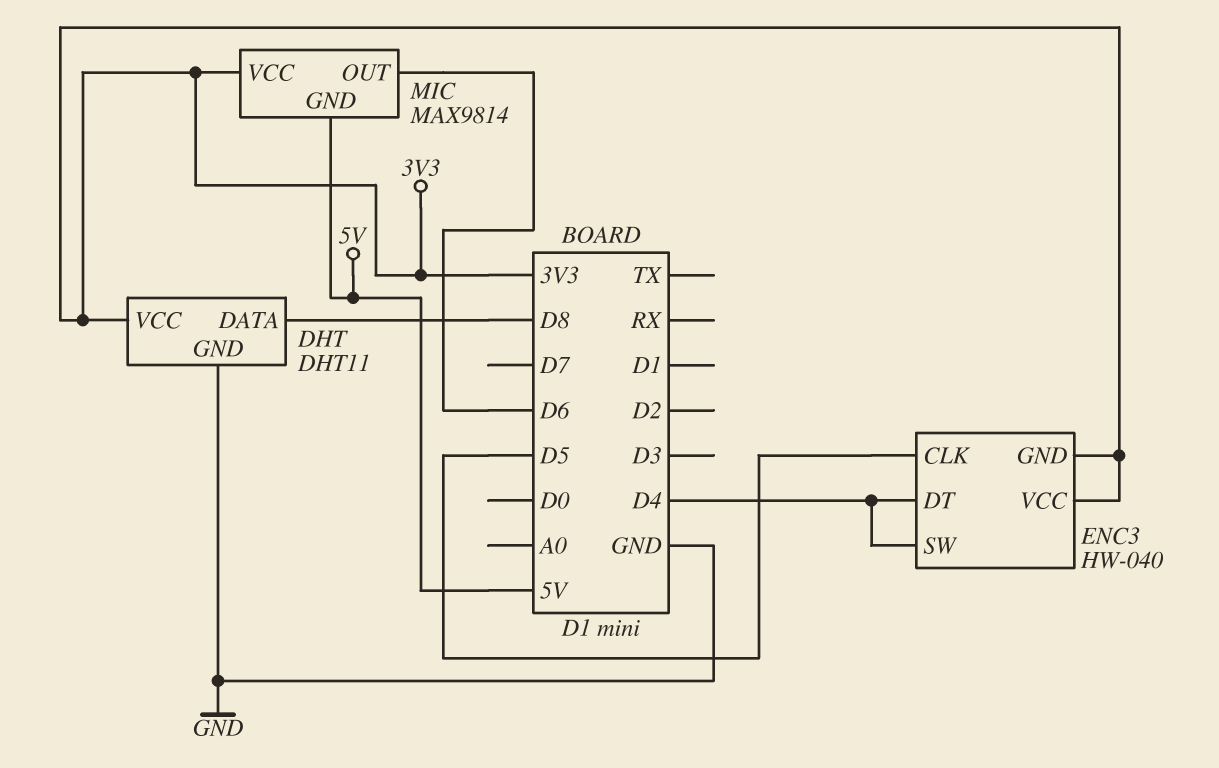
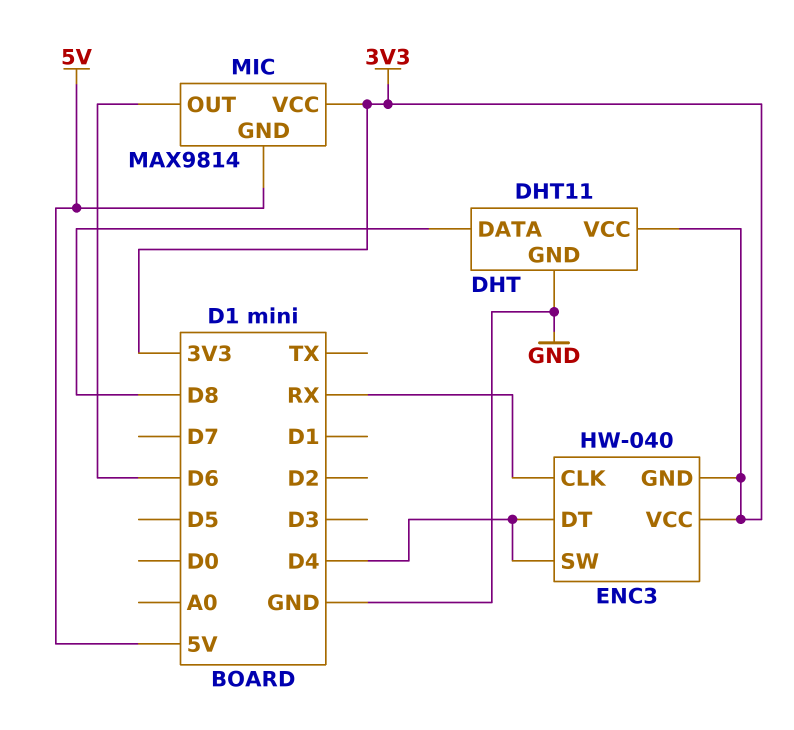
ENC3 pin CLK: D5 -> RX

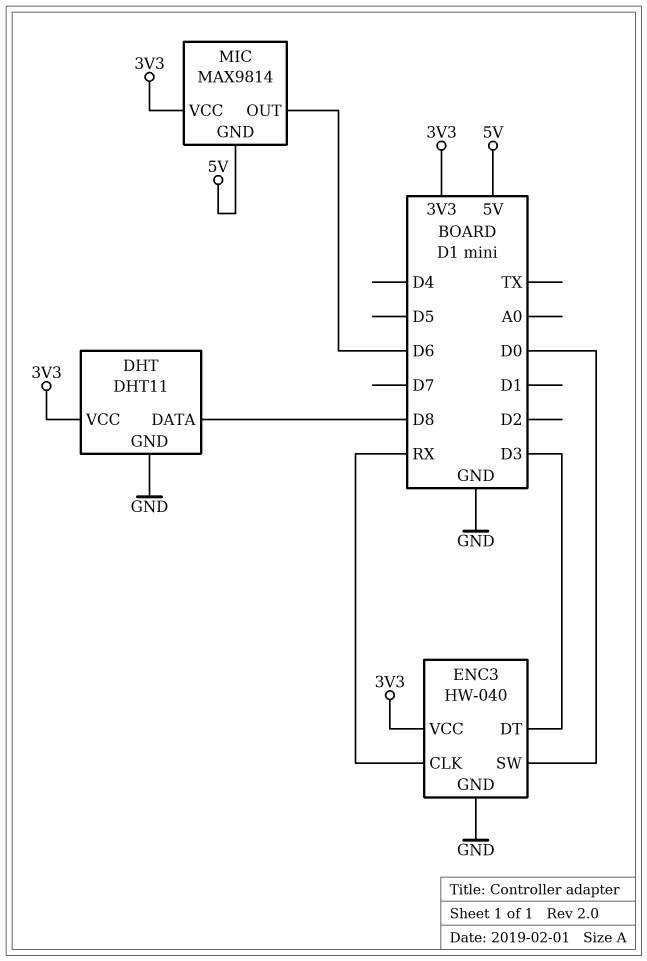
ENC3 pin DT: D4 -> D3
ENC3 pin GND: 3V3 -> GND
ENC3 pin SW: D4 -> D0

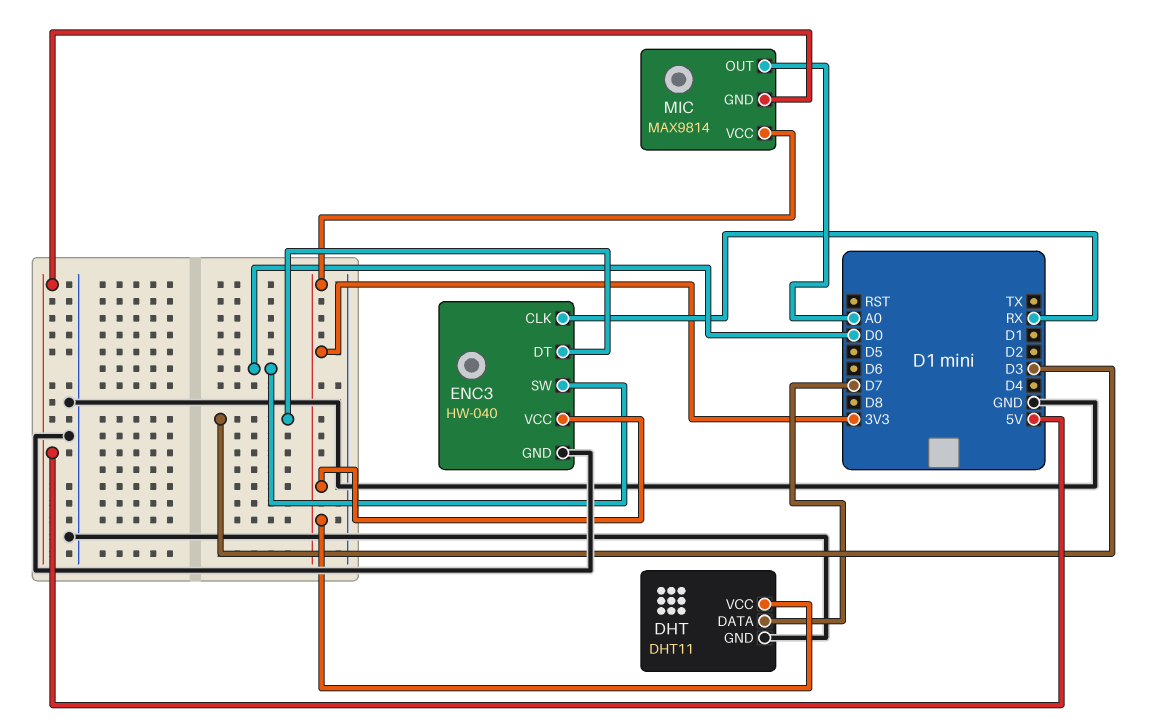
DHT pin DATA: D8 -> D7
MIC pin OUT: D6 -> A0

